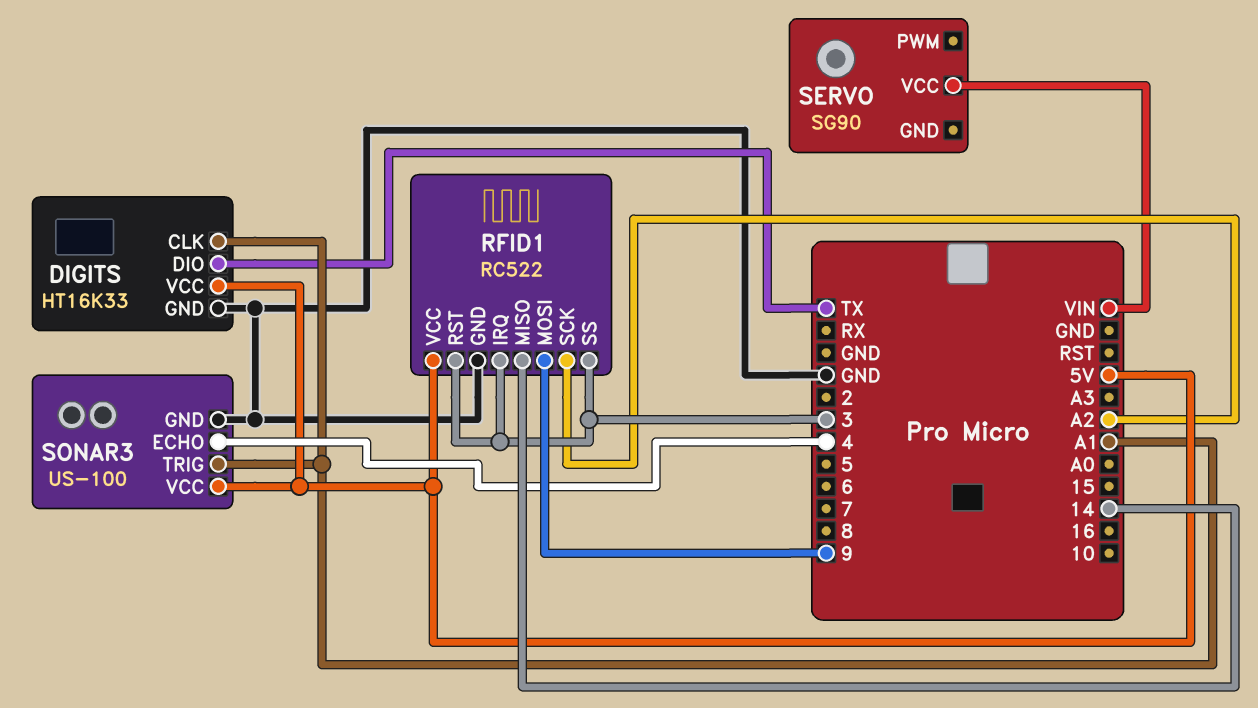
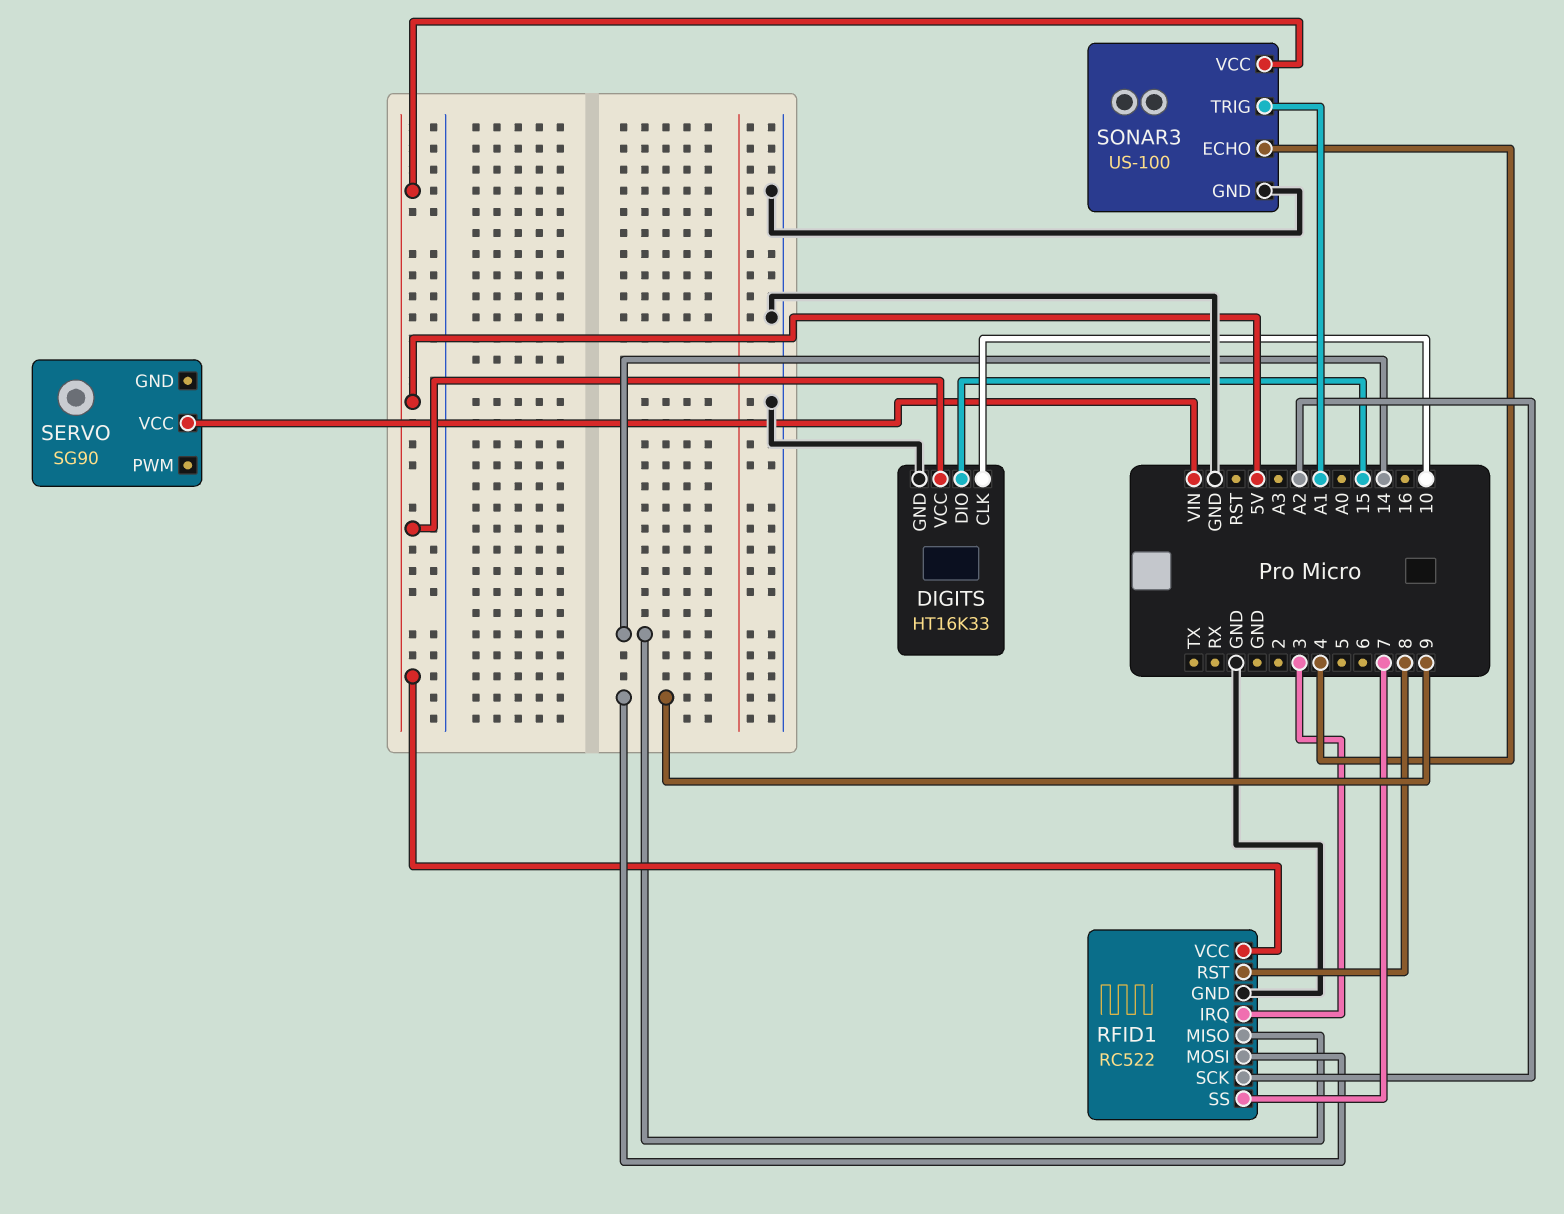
DIGITS pin CLK: A1 -> 10
DIGITS pin DIO: TX -> 15
RFID1 pin RST: 3 -> 8
RFID1 pin SS: 3 -> 7

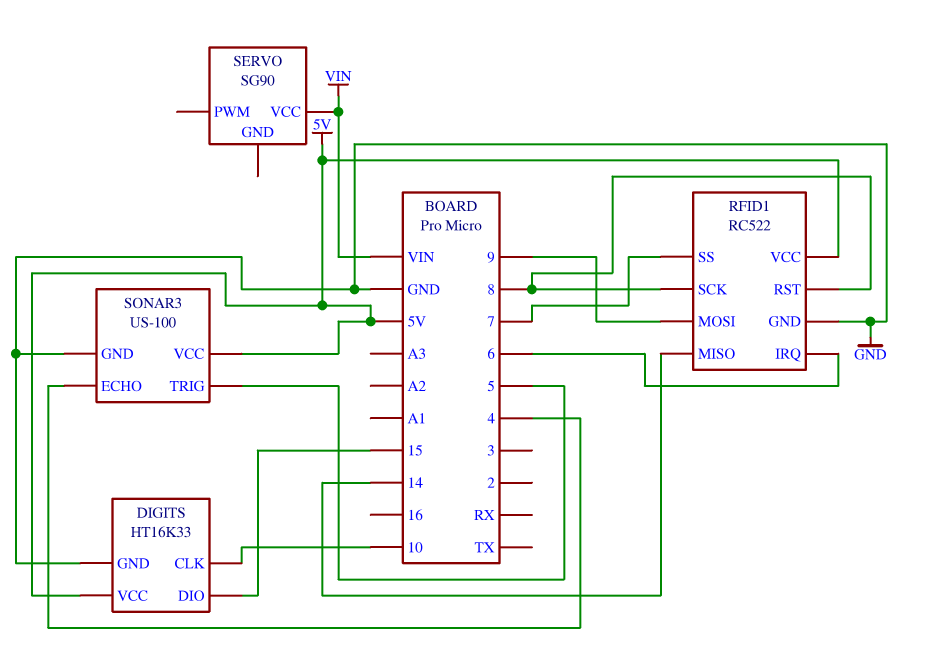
RFID1 pin IRQ: 3 -> 6
RFID1 pin SCK: A2 -> 8
SONAR3 pin TRIG: A1 -> 5

